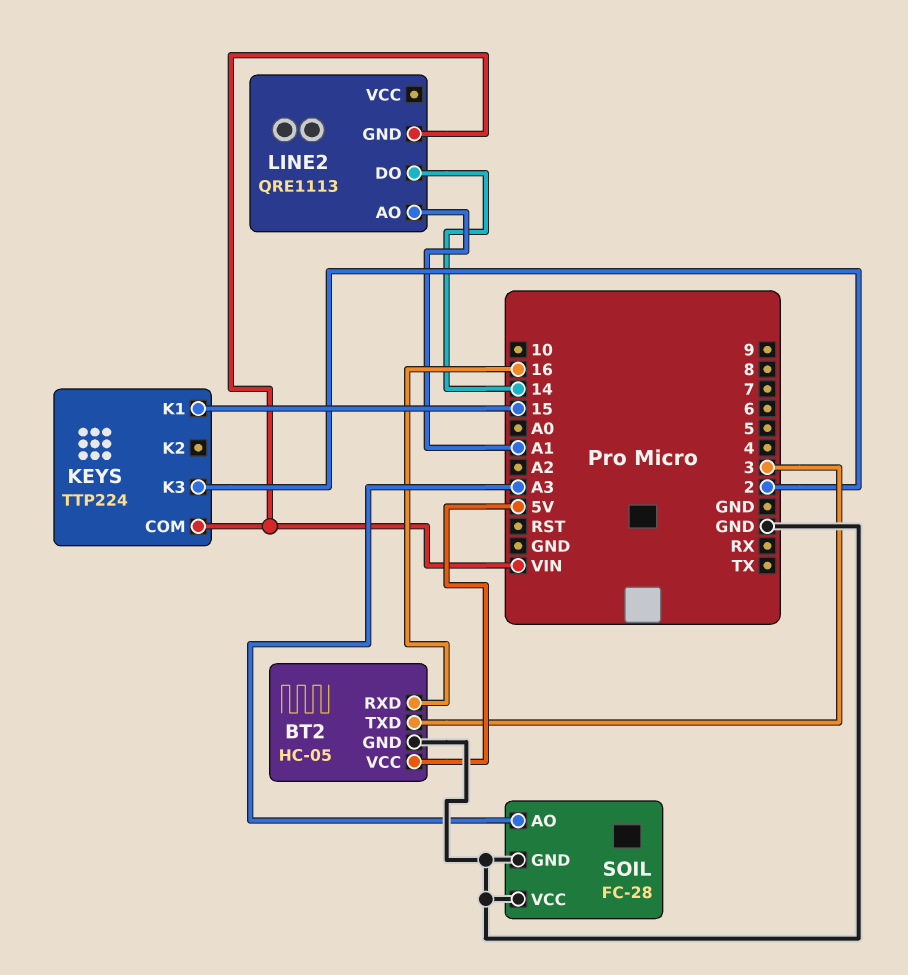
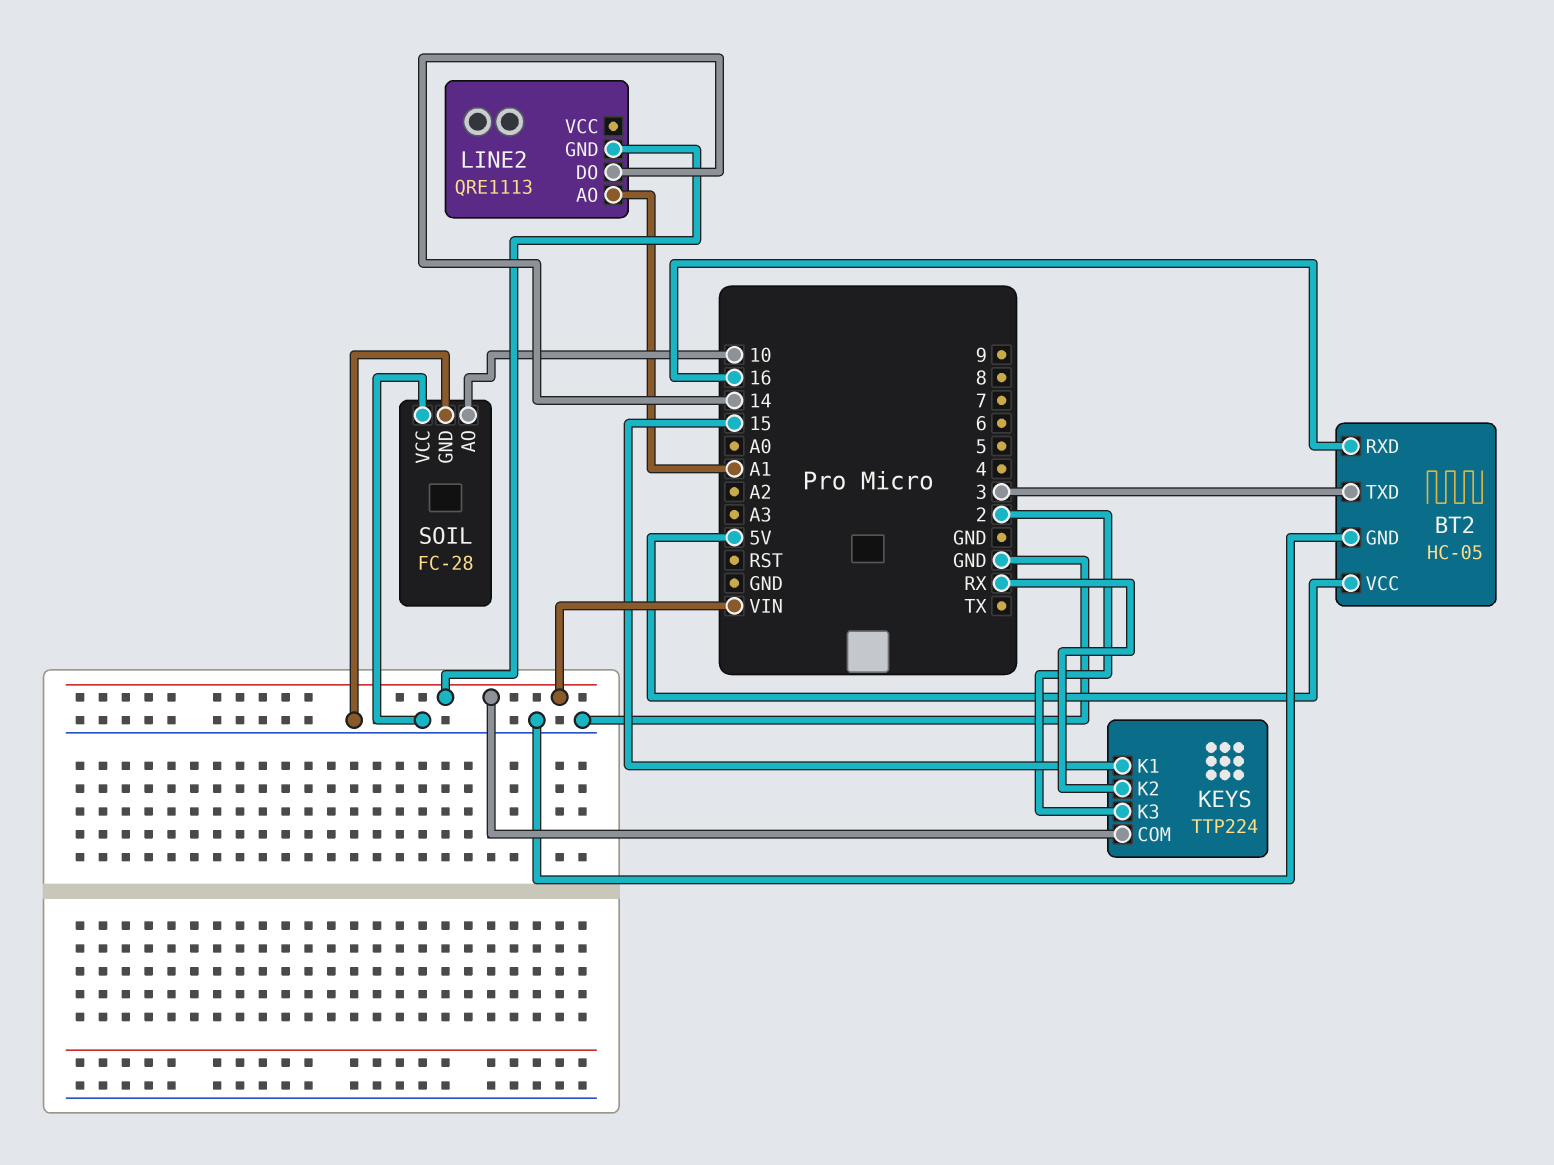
KEYS pin K2: none -> RX
SOIL pin AO: A3 -> 10

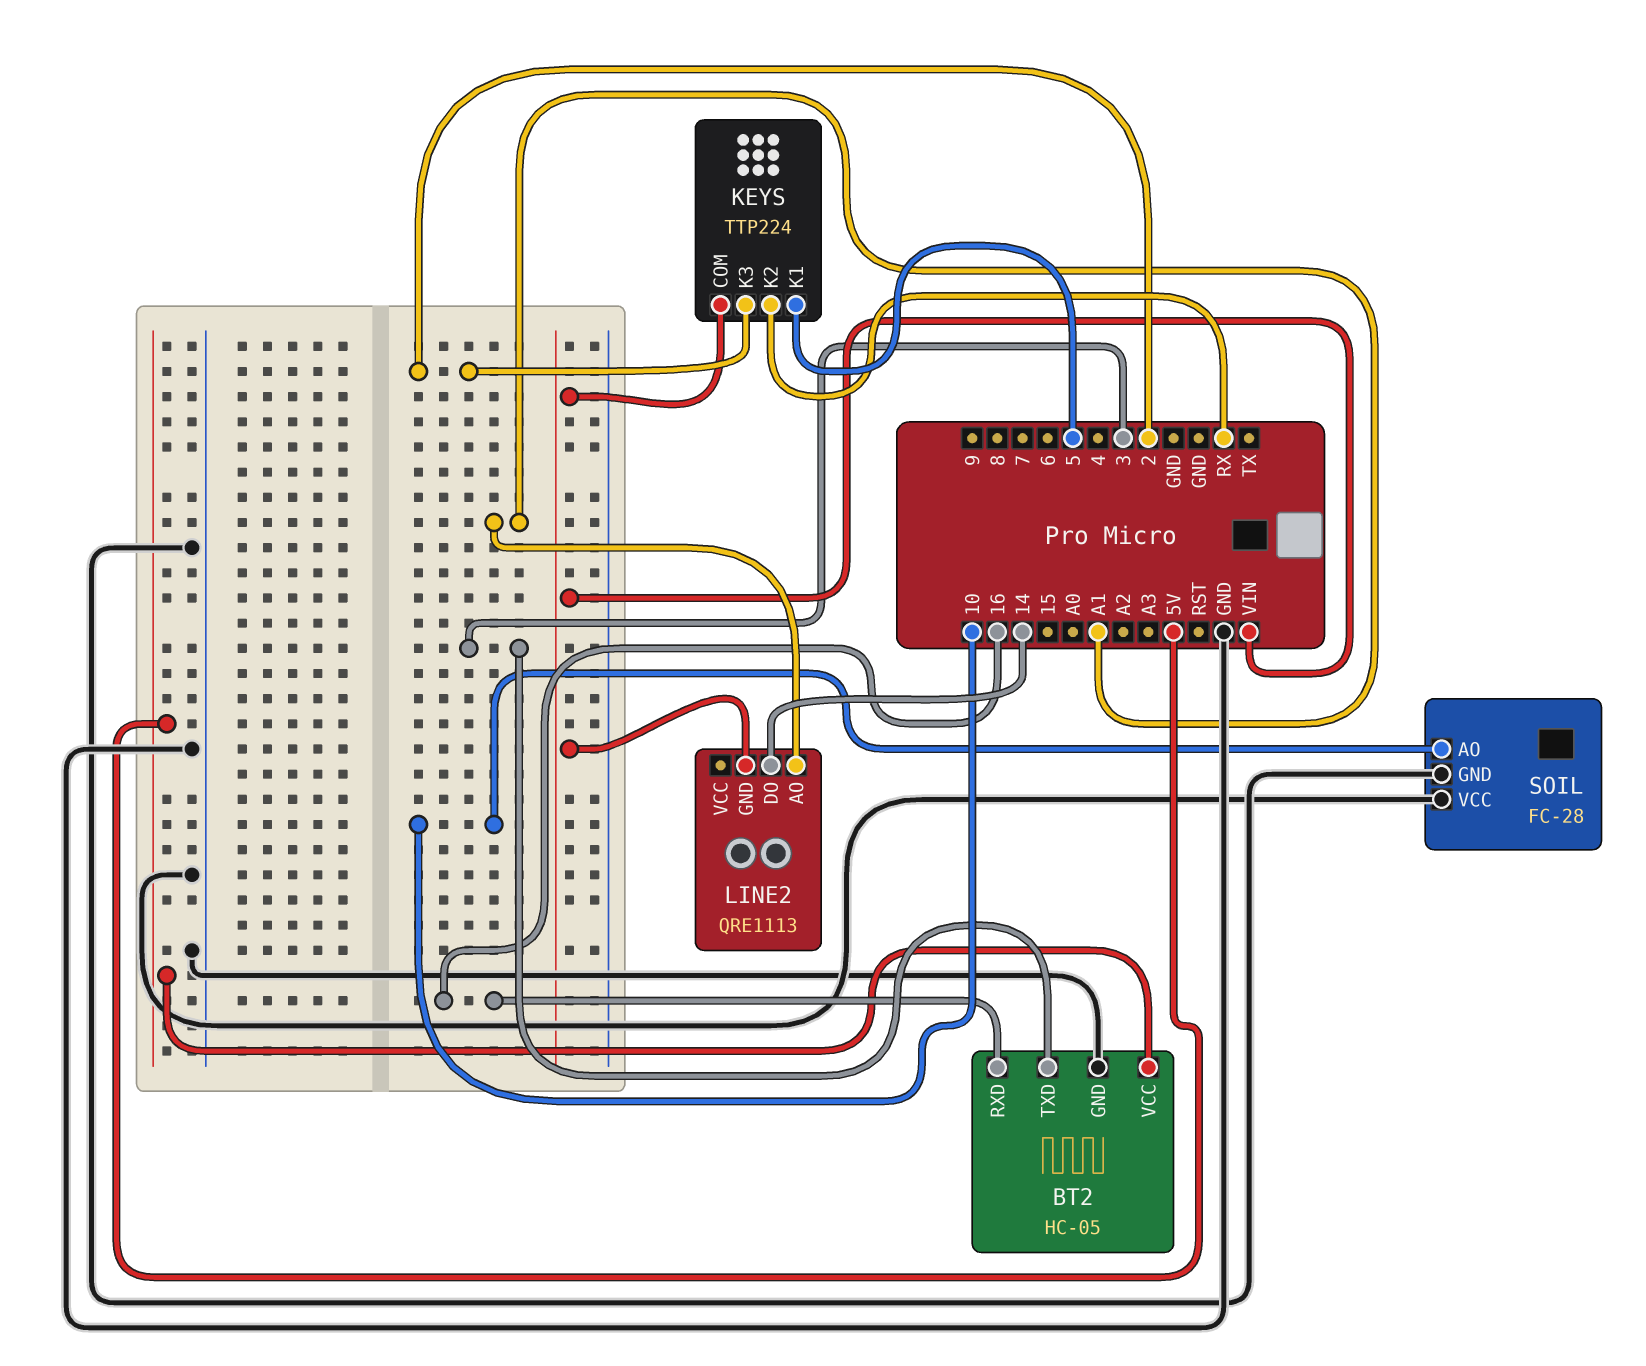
KEYS pin K1: 15 -> 5

